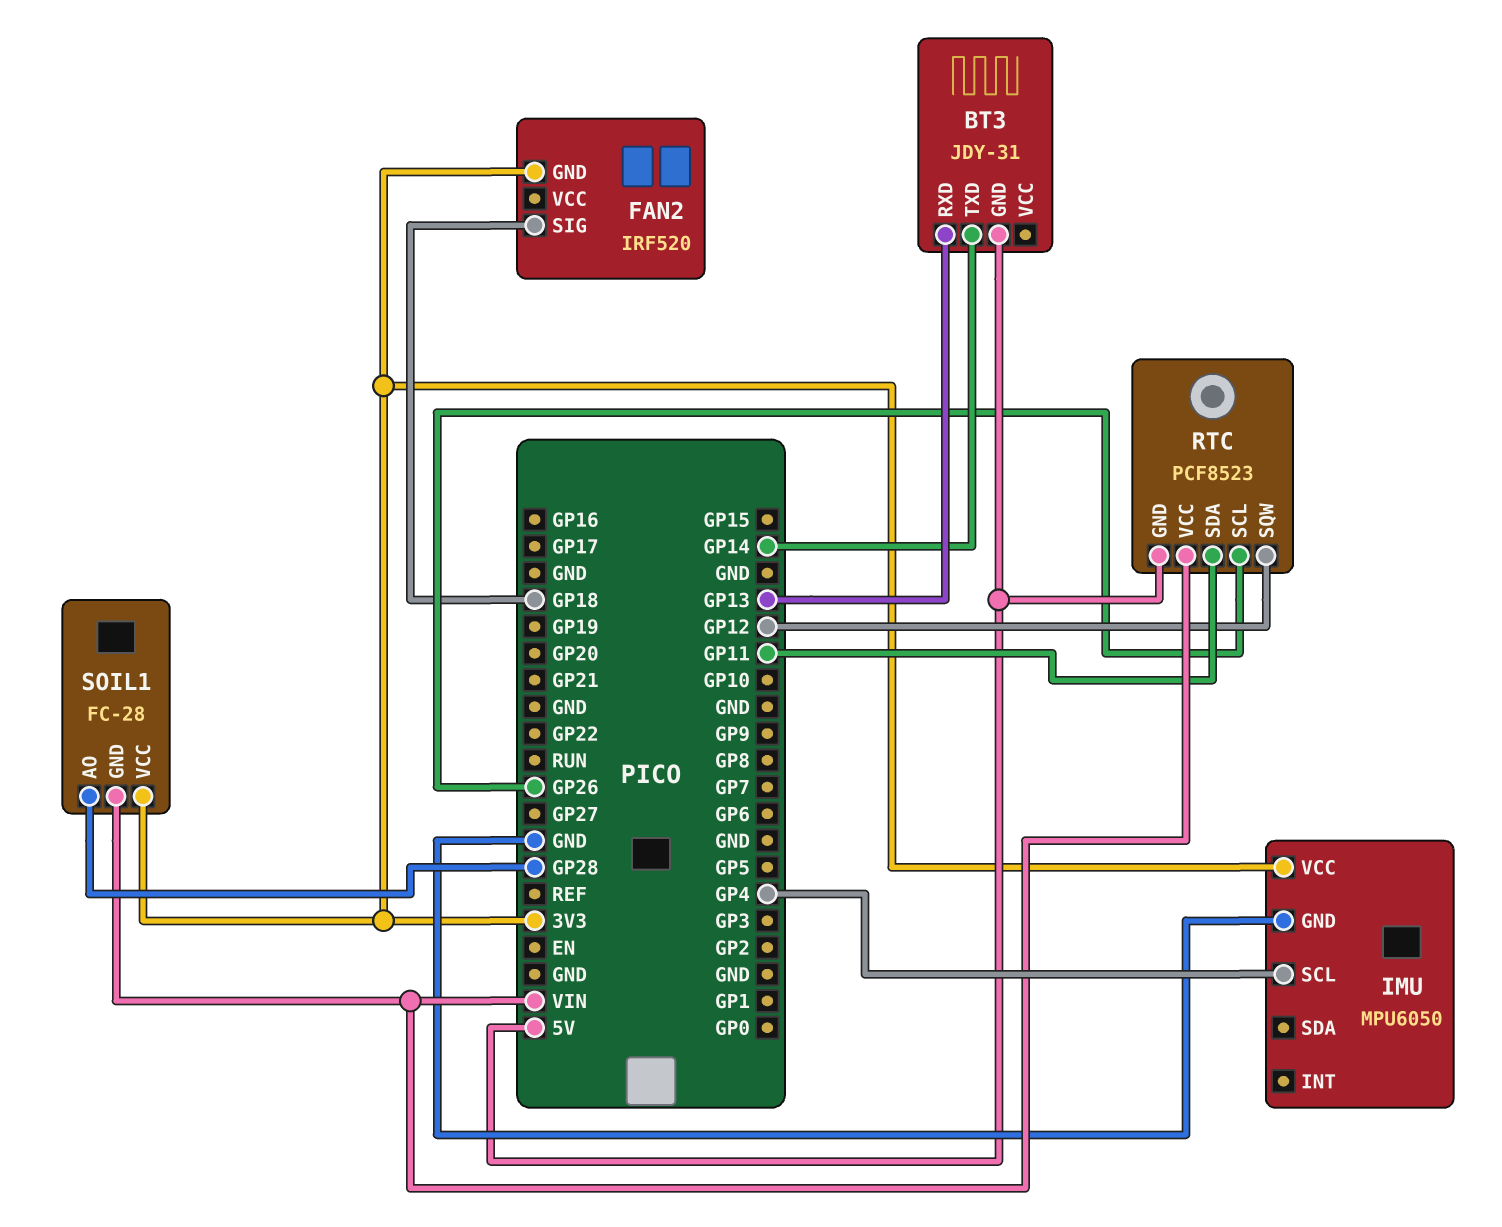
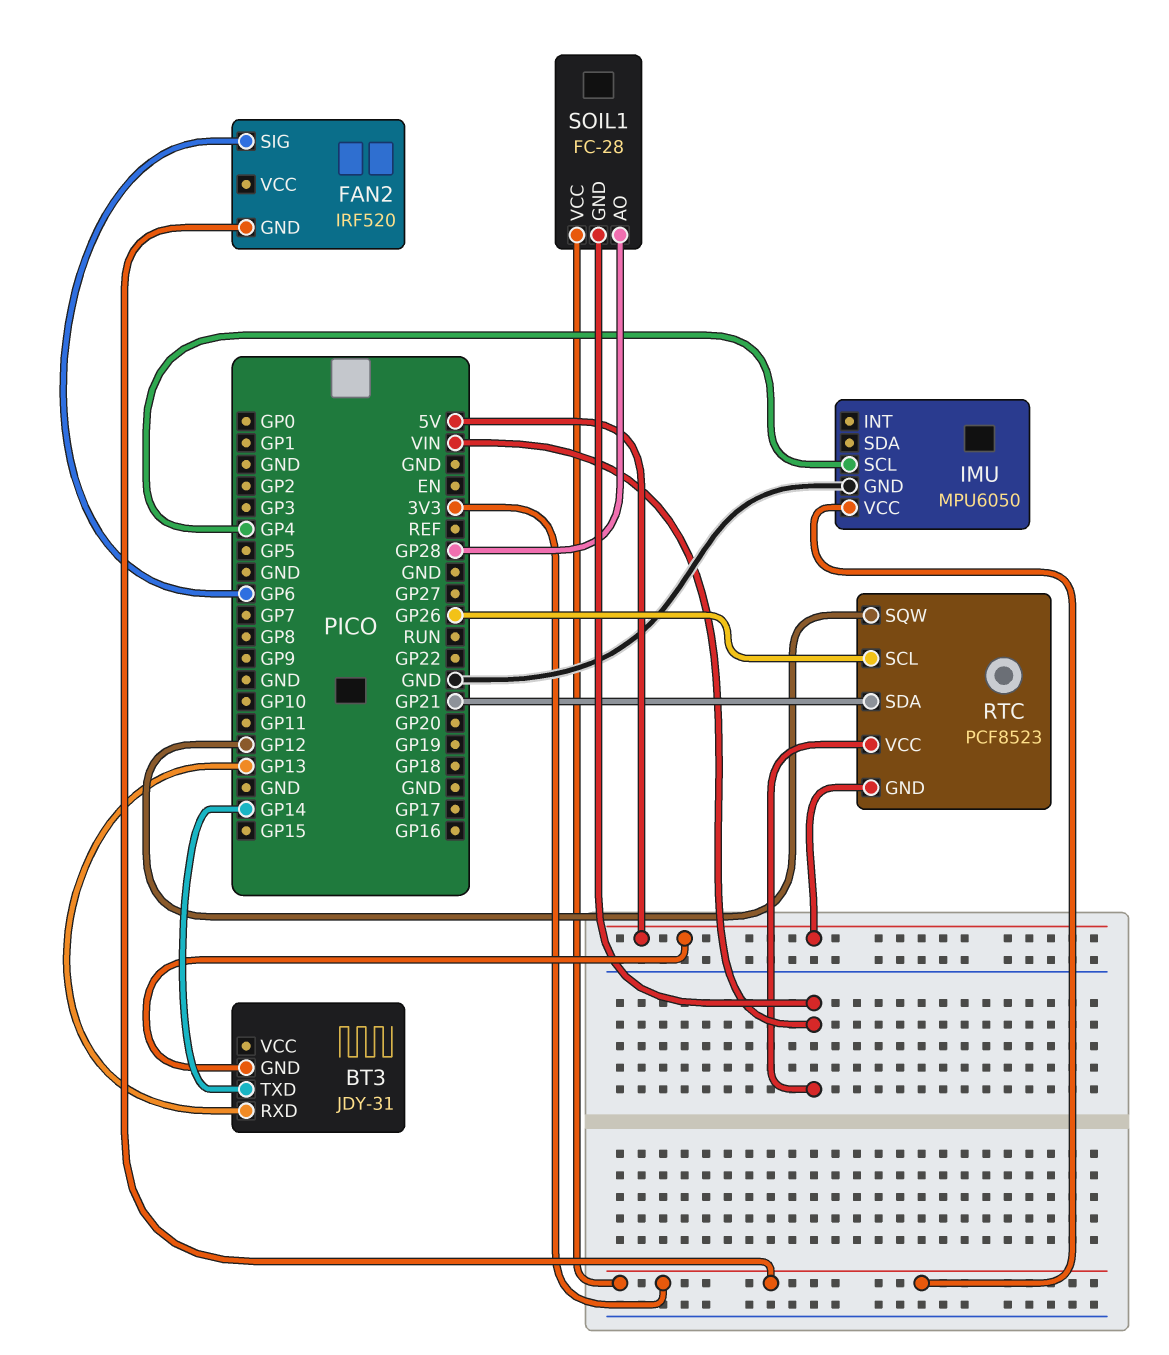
FAN2 pin SIG: GP18 -> GP6
RTC pin SDA: GP11 -> GP21

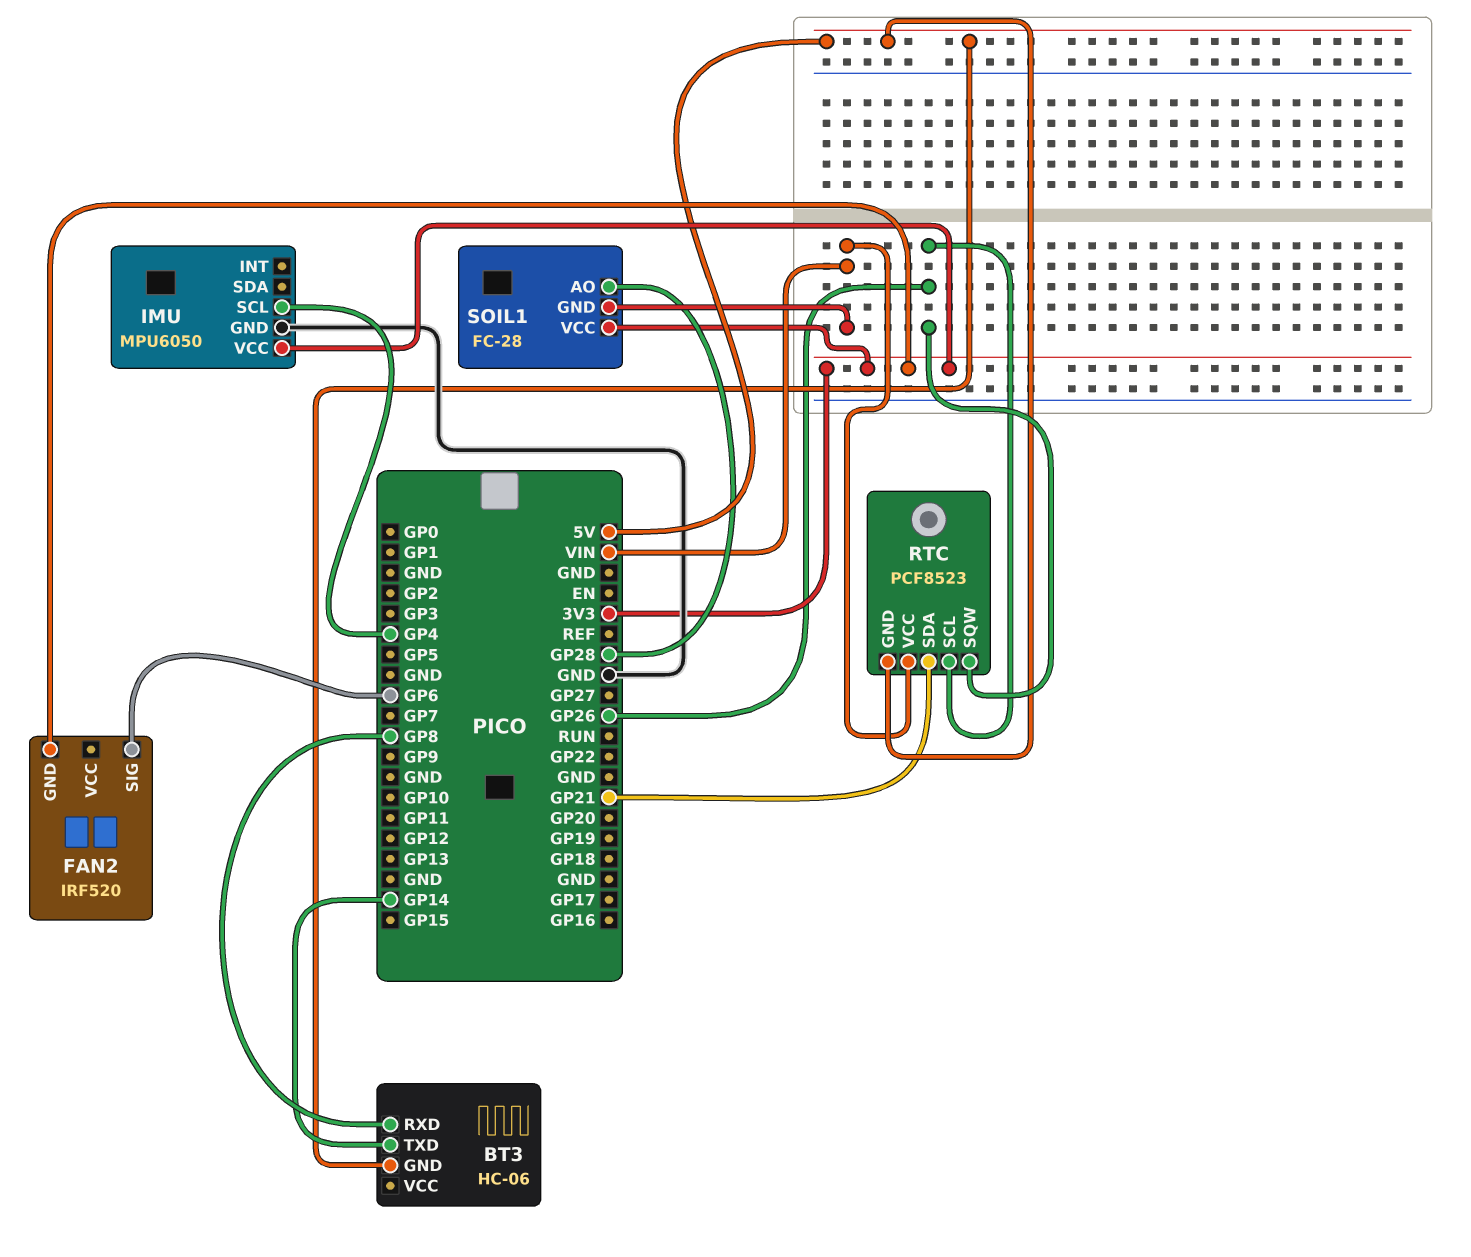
BT3: JDY-31 -> HC-06
BT3 pin RXD: GP13 -> GP8
RTC pin SQW: GP12 -> GP26

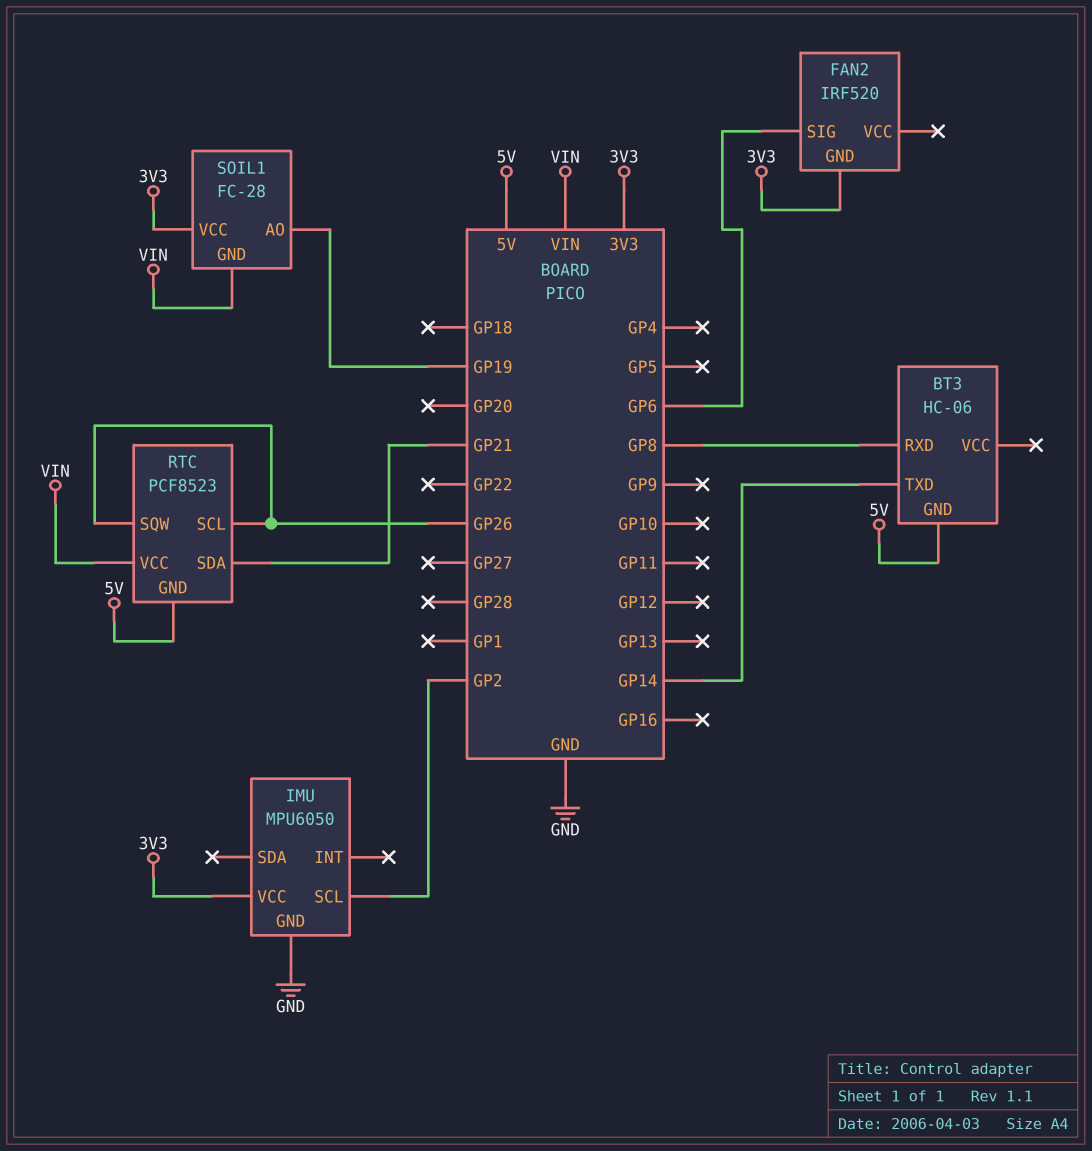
IMU pin SCL: GP4 -> GP2
SOIL1 pin AO: GP28 -> GP19

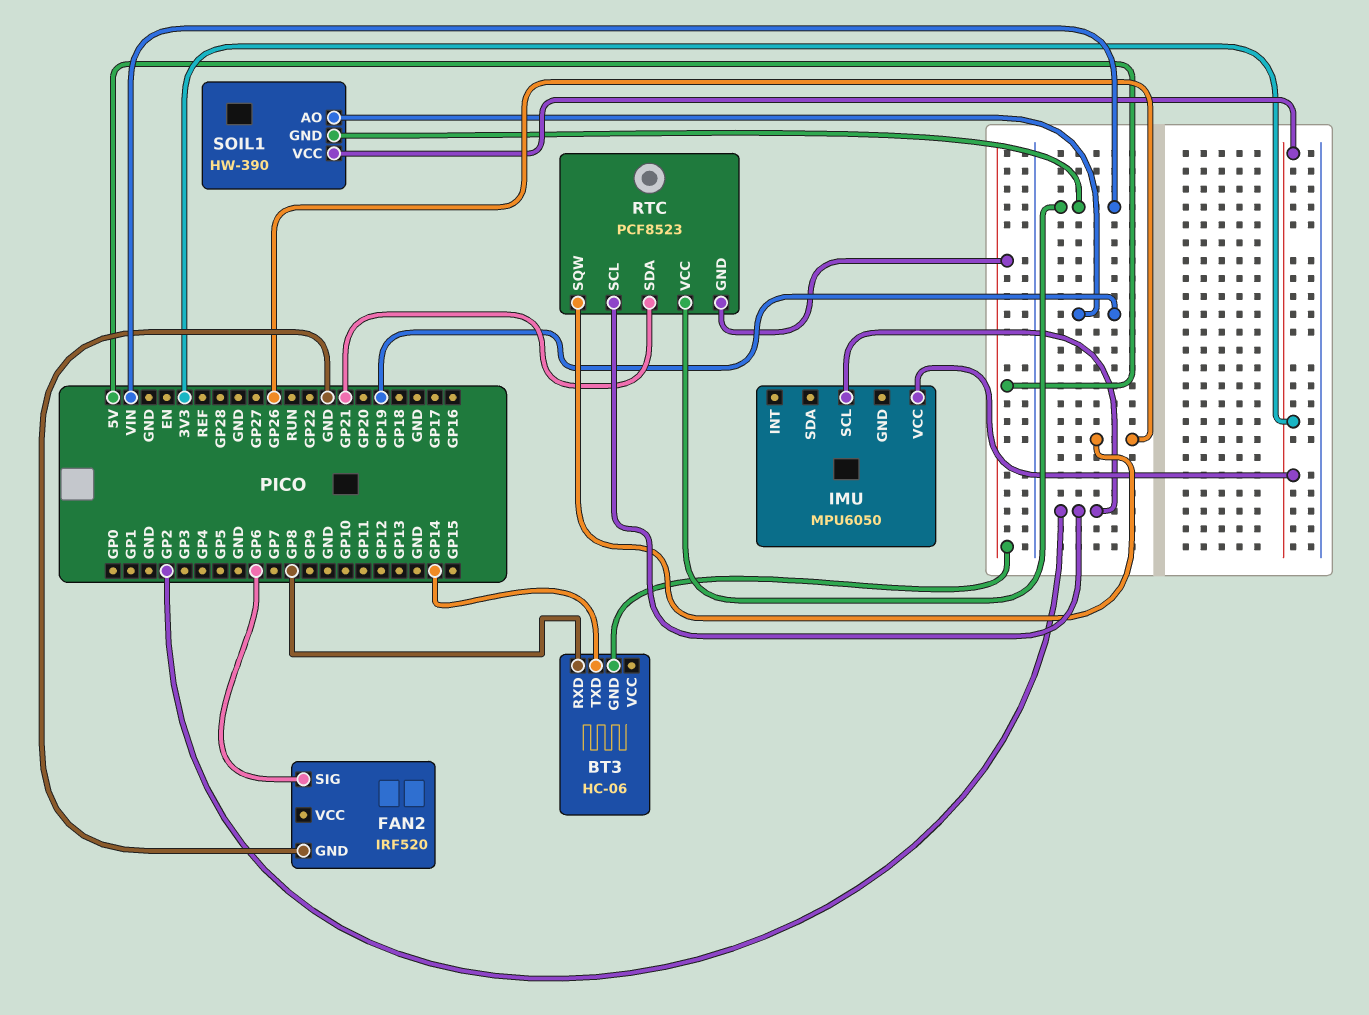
FAN2 pin GND: 3V3 -> GND
IMU pin GND: GND -> none
RTC pin SCL: GP26 -> GP2
SOIL1: FC-28 -> HW-390

